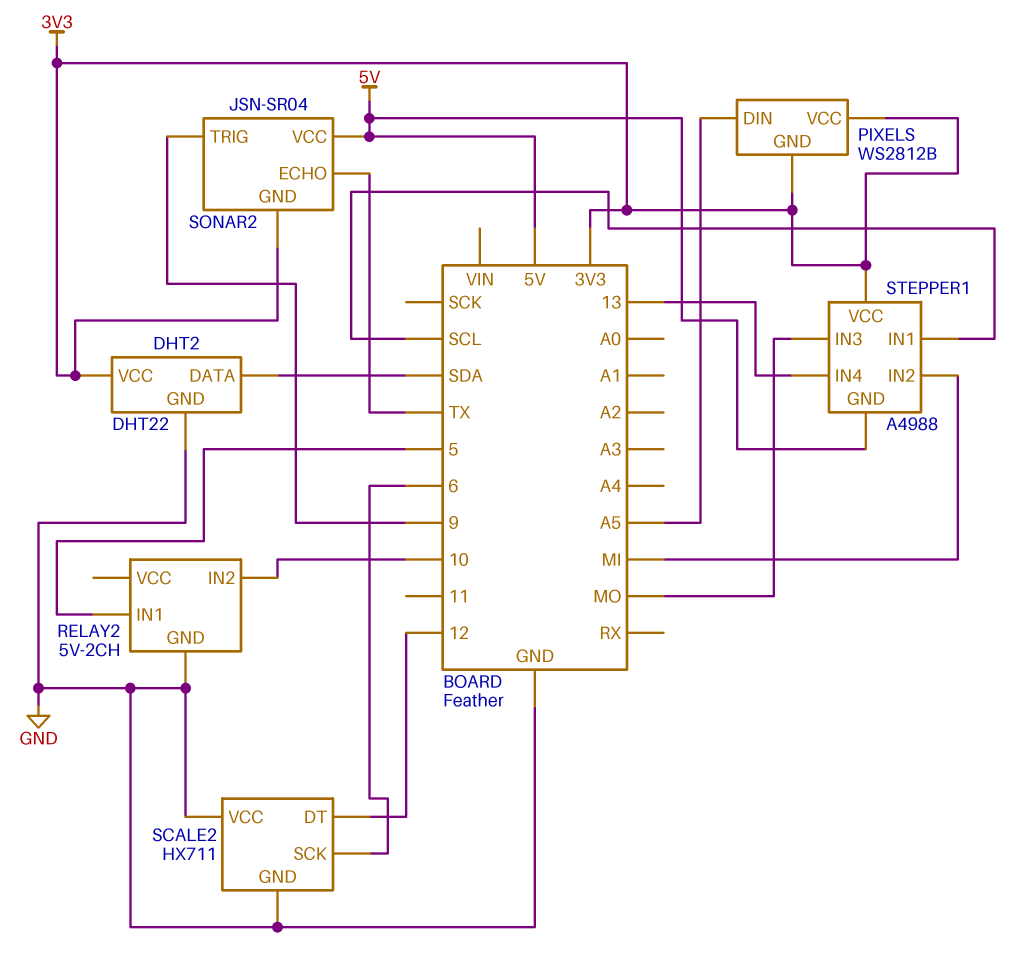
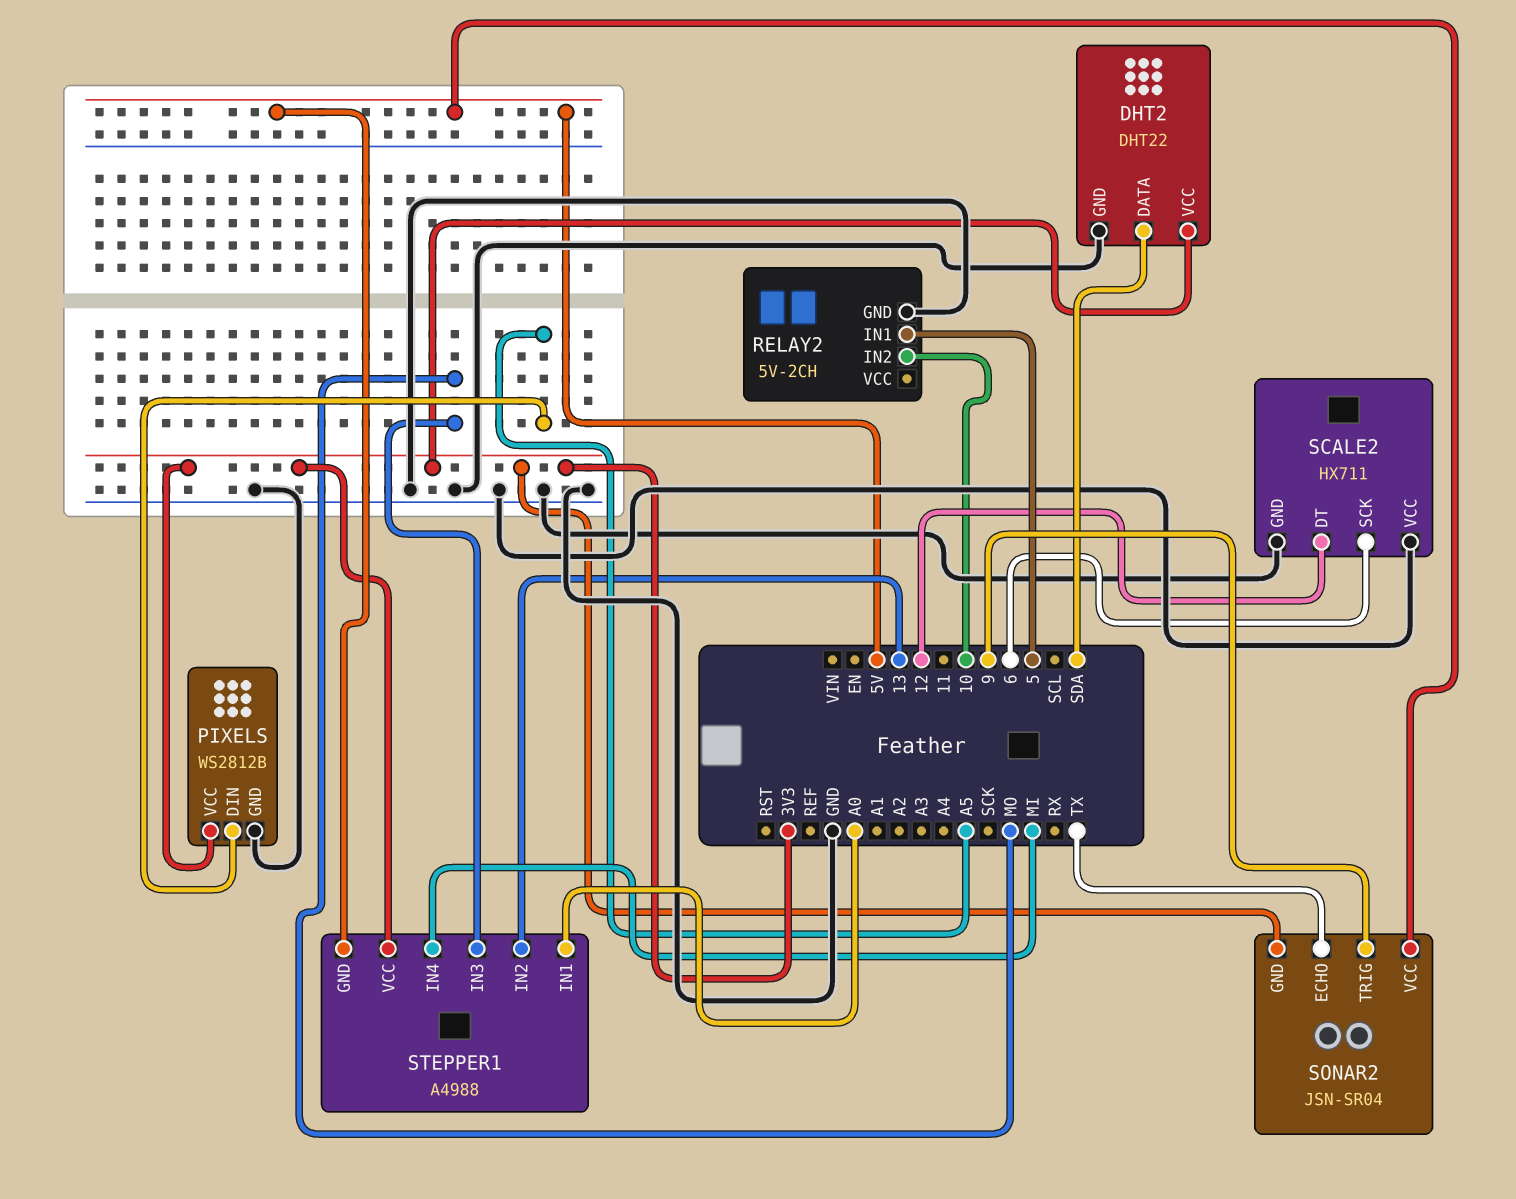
PIXELS pin GND: 3V3 -> GND
STEPPER1 pin IN1: SCL -> A0
STEPPER1 pin IN2: MI -> 13
STEPPER1 pin IN4: 13 -> MI

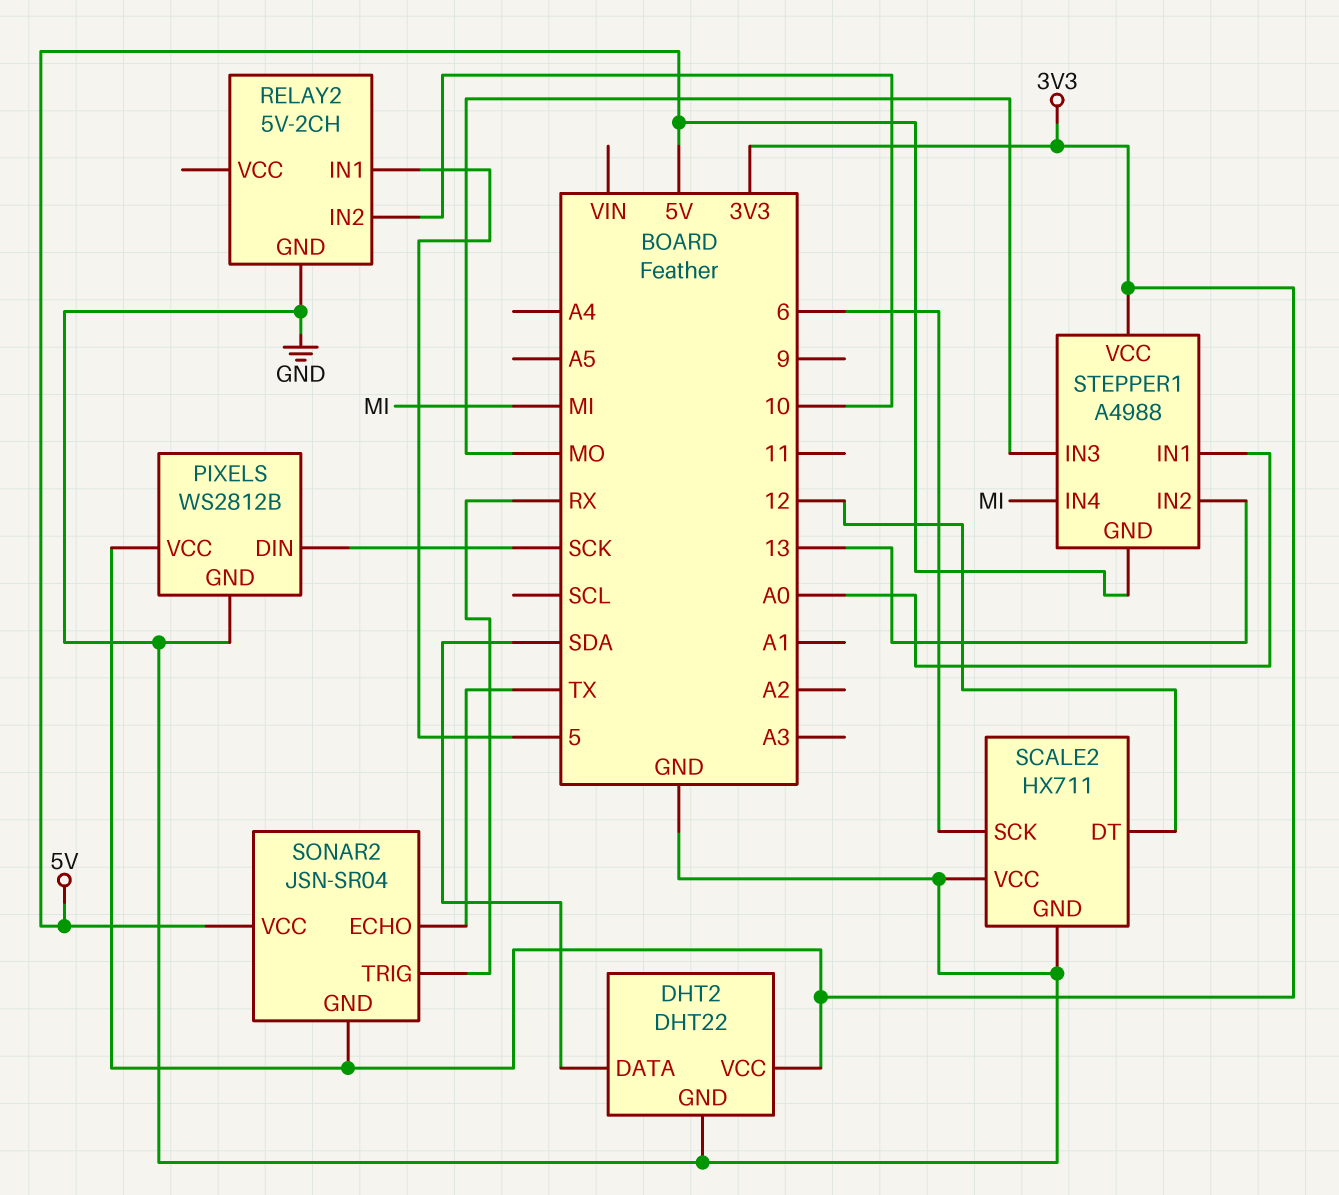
PIXELS pin DIN: A5 -> SCK
SONAR2 pin TRIG: 9 -> RX

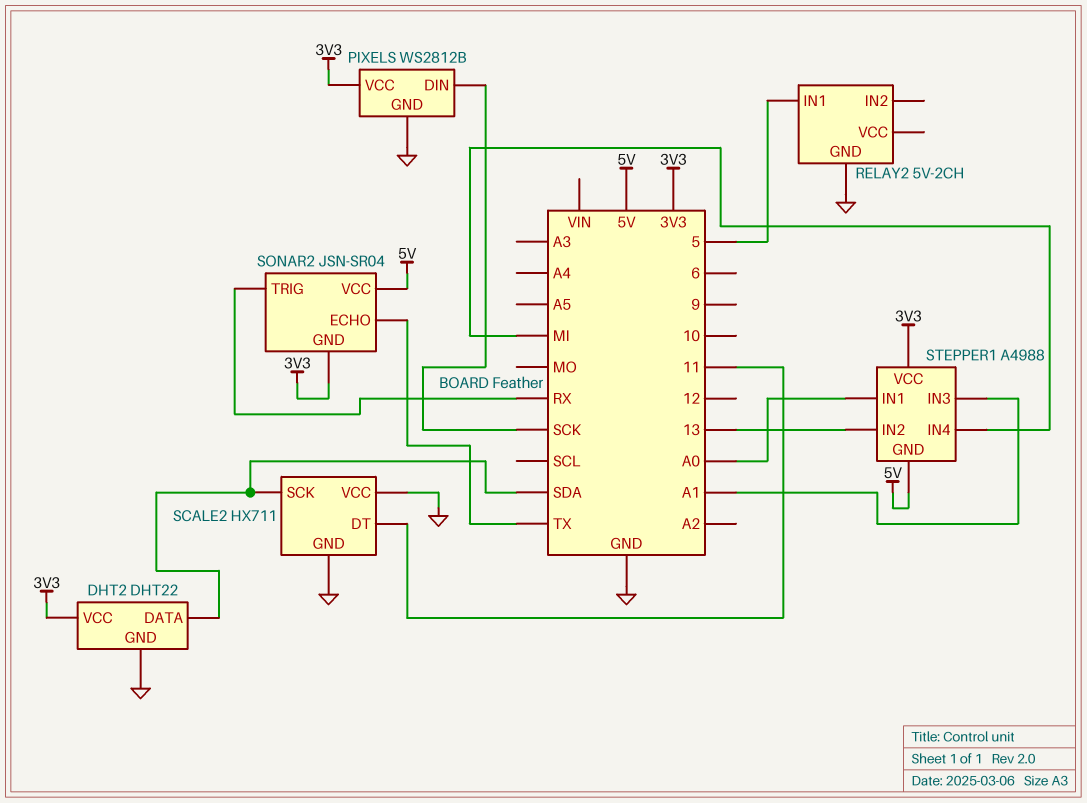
RELAY2 pin IN2: 10 -> none
SCALE2 pin DT: 12 -> 11
SCALE2 pin SCK: 6 -> SDA
STEPPER1 pin IN3: MO -> A1

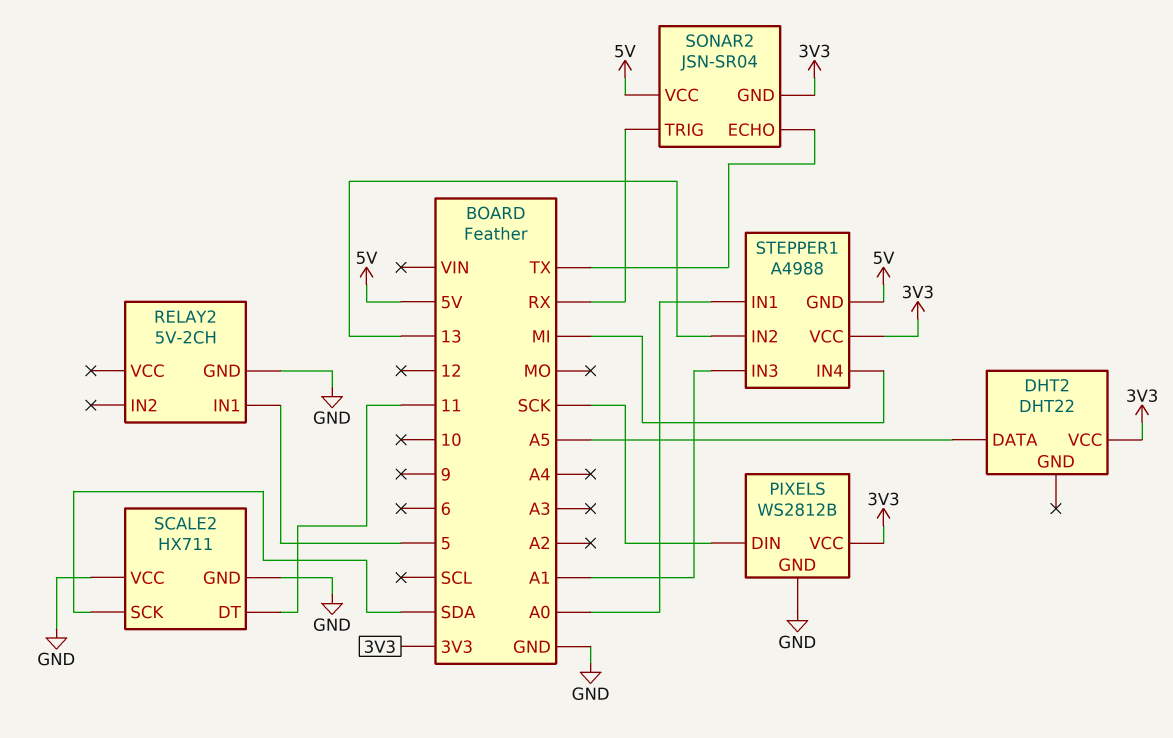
DHT2 pin DATA: SDA -> A5
DHT2 pin GND: GND -> none

